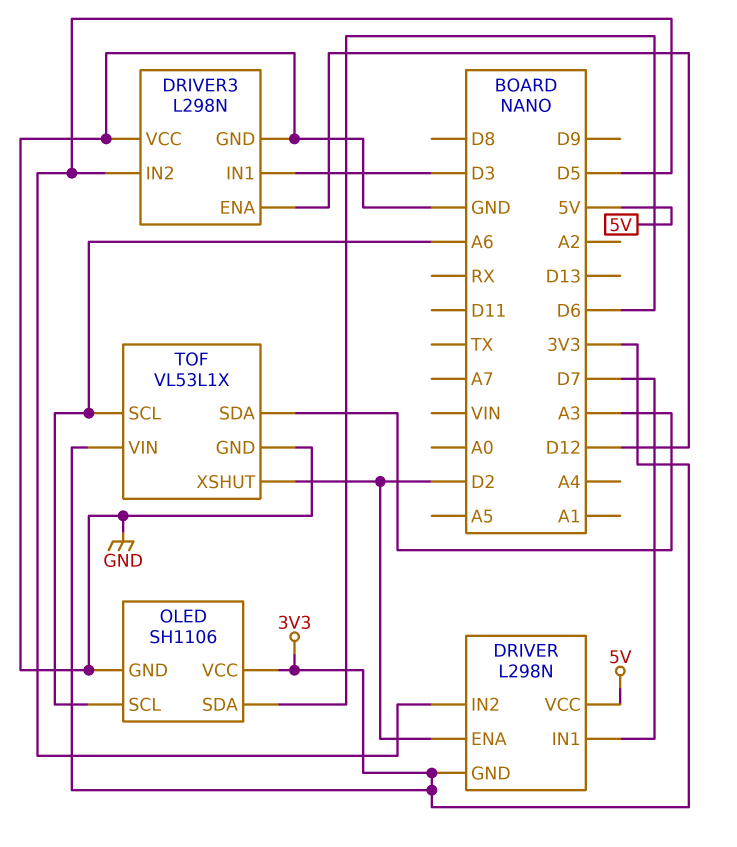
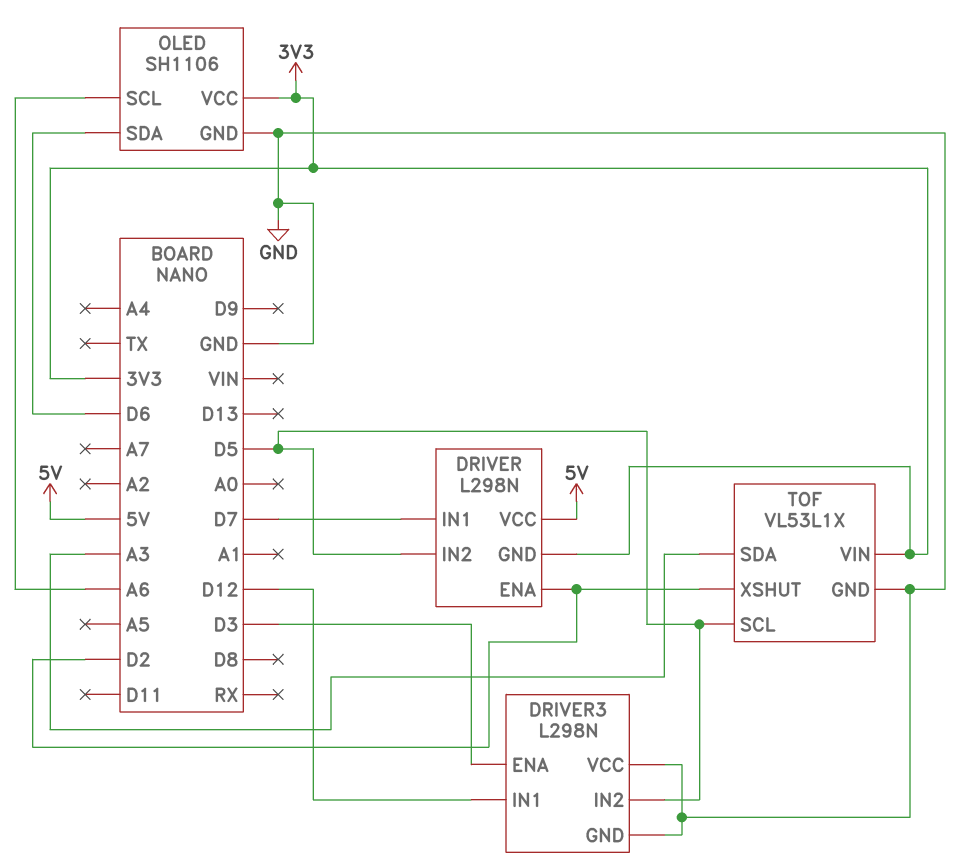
DRIVER3 pin ENA: D12 -> D3
DRIVER3 pin IN1: D3 -> D12
TOF pin SCL: A6 -> D5

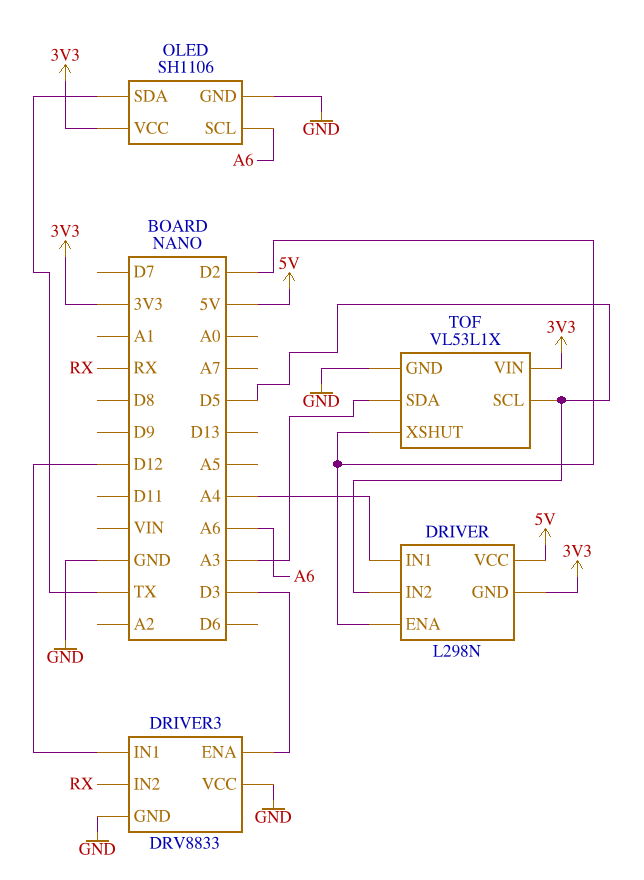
DRIVER pin IN1: D7 -> A4
DRIVER3: L298N -> DRV8833
DRIVER3 pin IN2: D5 -> RX
OLED pin SDA: D6 -> TX

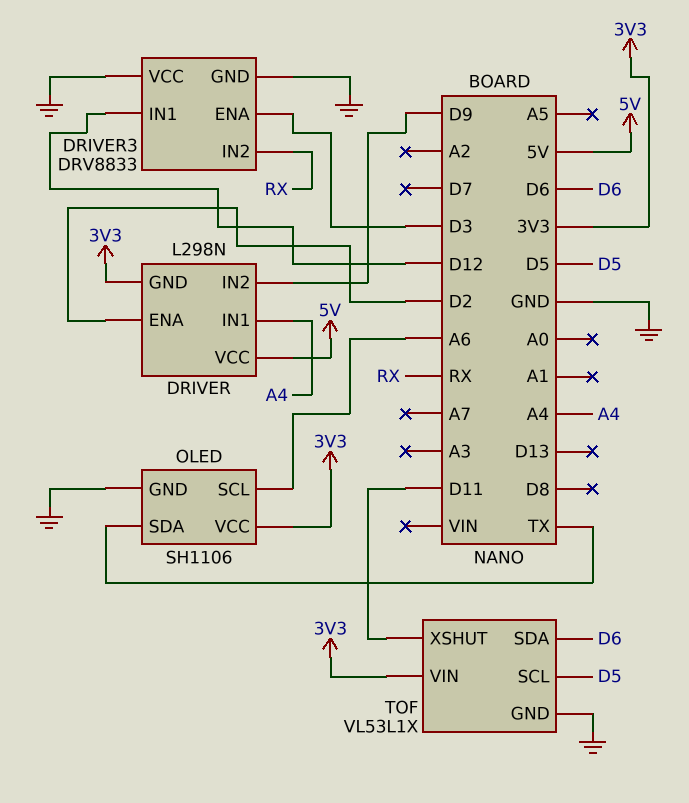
DRIVER pin IN2: D5 -> D9
TOF pin SDA: A3 -> D6
TOF pin XSHUT: D2 -> D11

